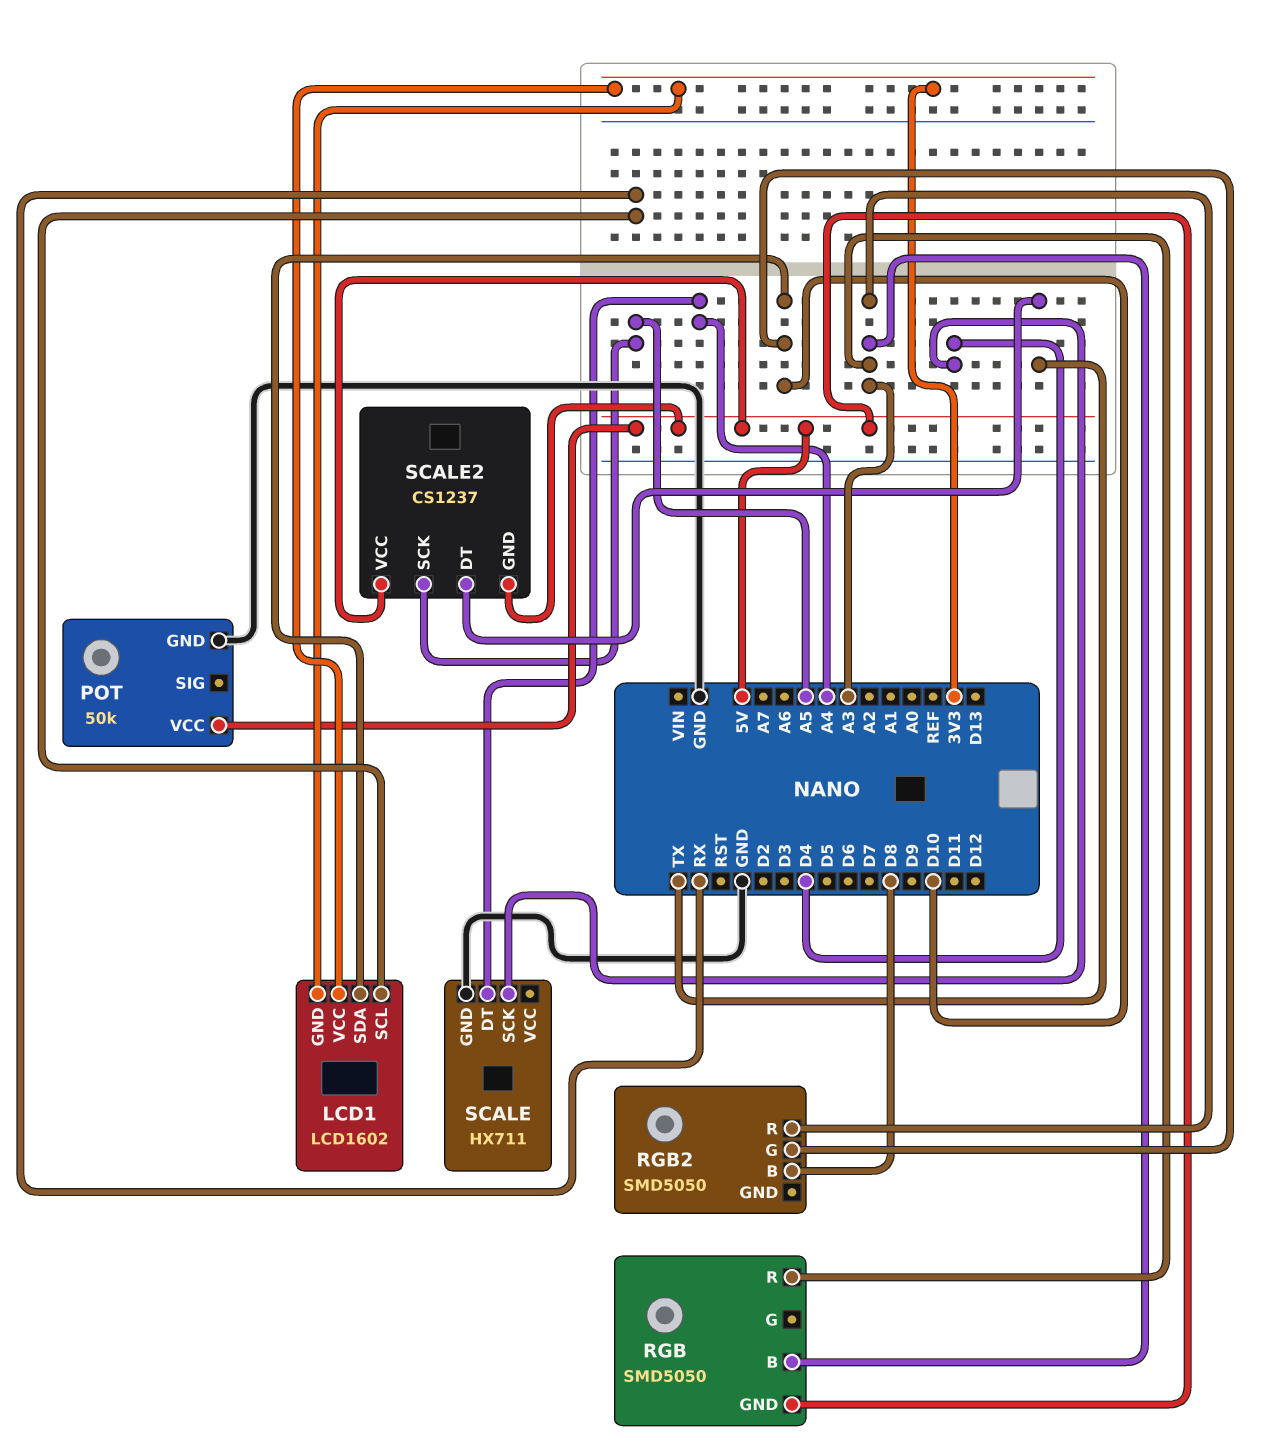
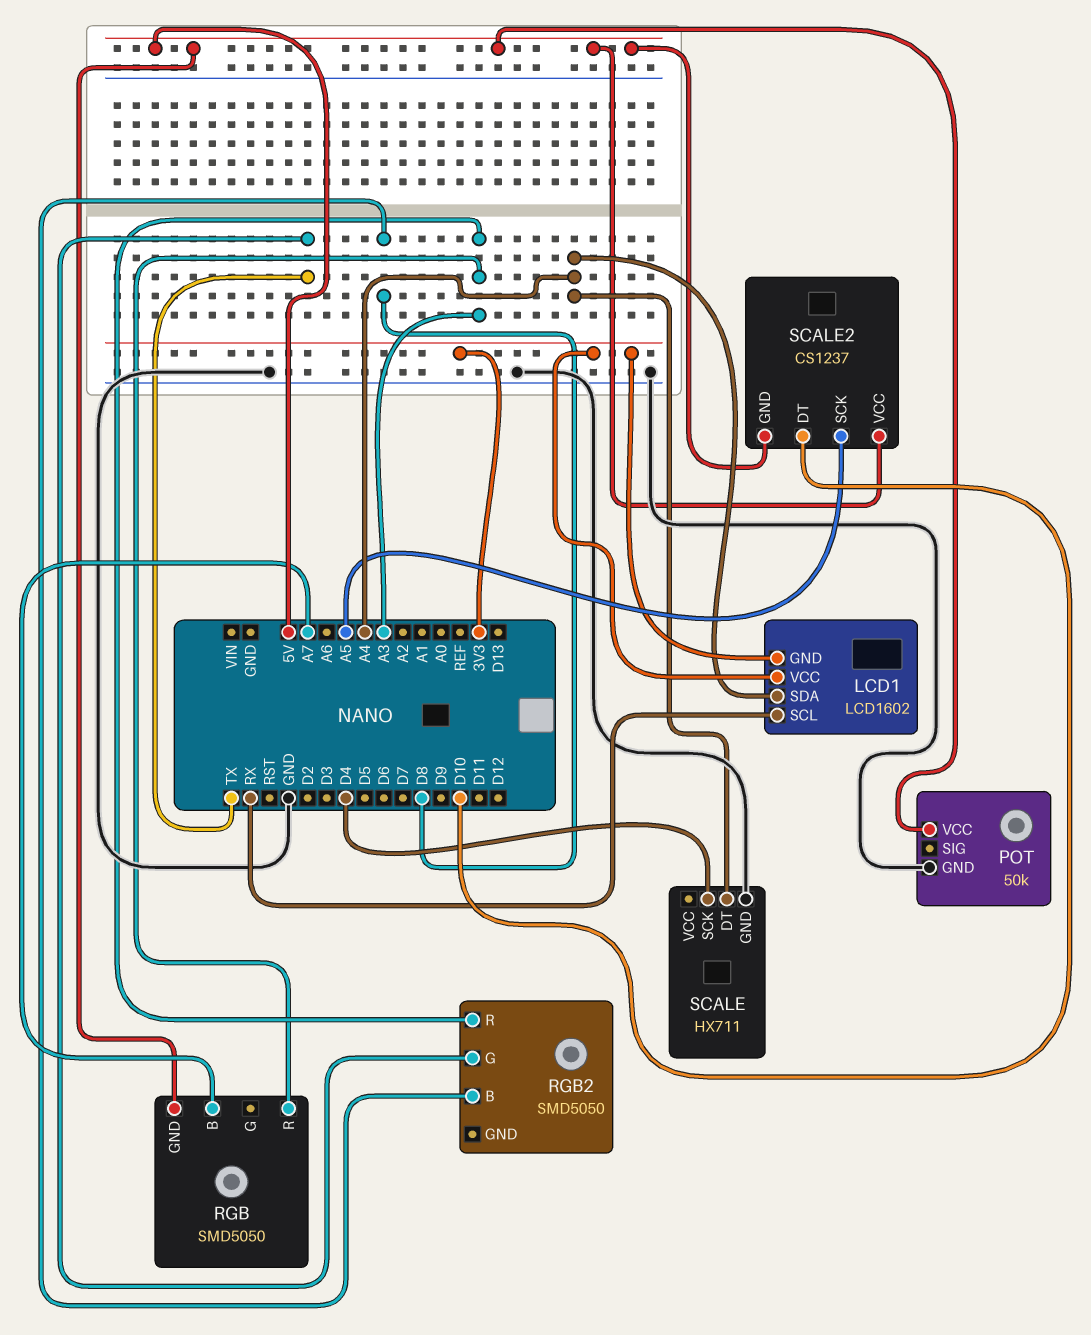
LCD1 pin SDA: D10 -> A4
RGB pin B: A3 -> A7
RGB2 pin G: D10 -> TX
SCALE2 pin DT: TX -> D10

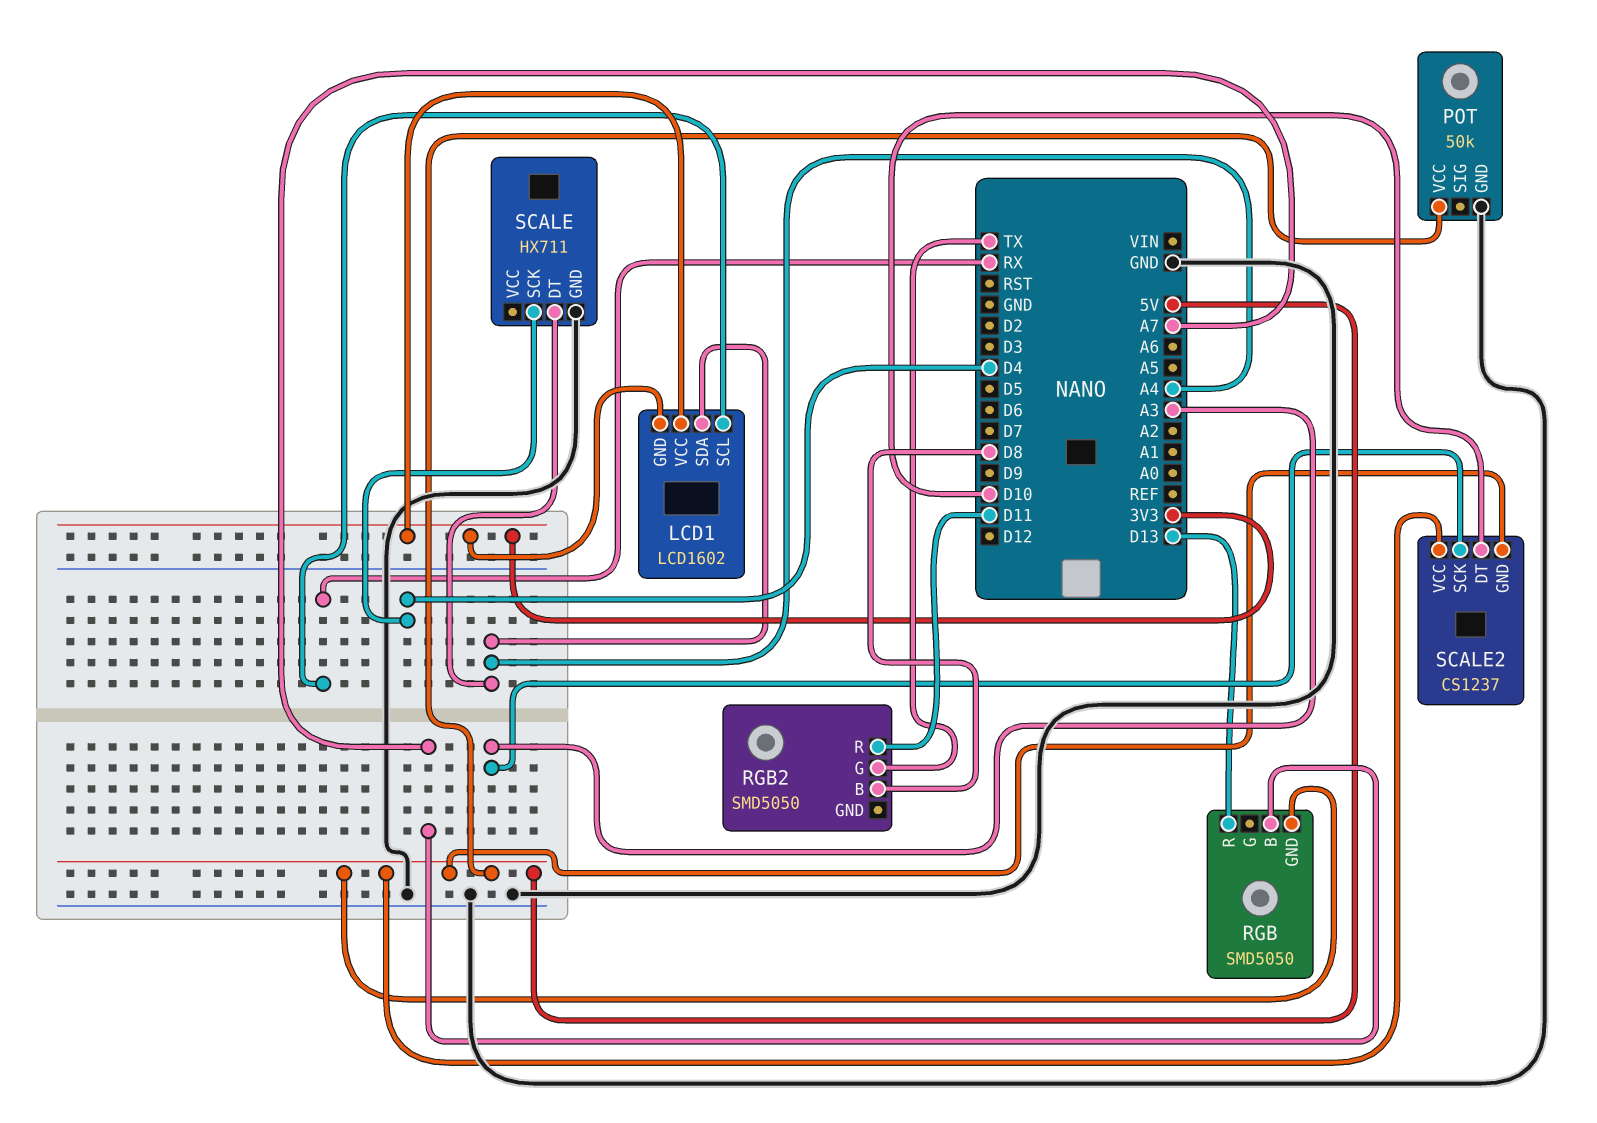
RGB pin R: A3 -> D13
RGB2 pin R: A3 -> D11
SCALE2 pin SCK: A5 -> A3

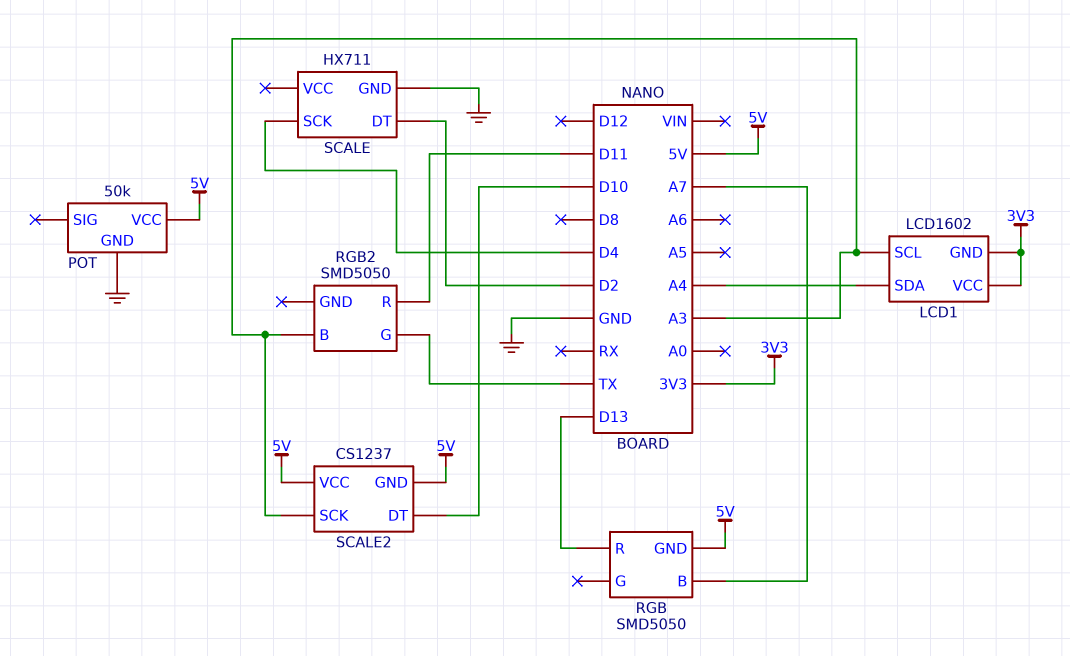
LCD1 pin SCL: RX -> A3
RGB2 pin B: D8 -> A3
SCALE pin DT: A4 -> D2

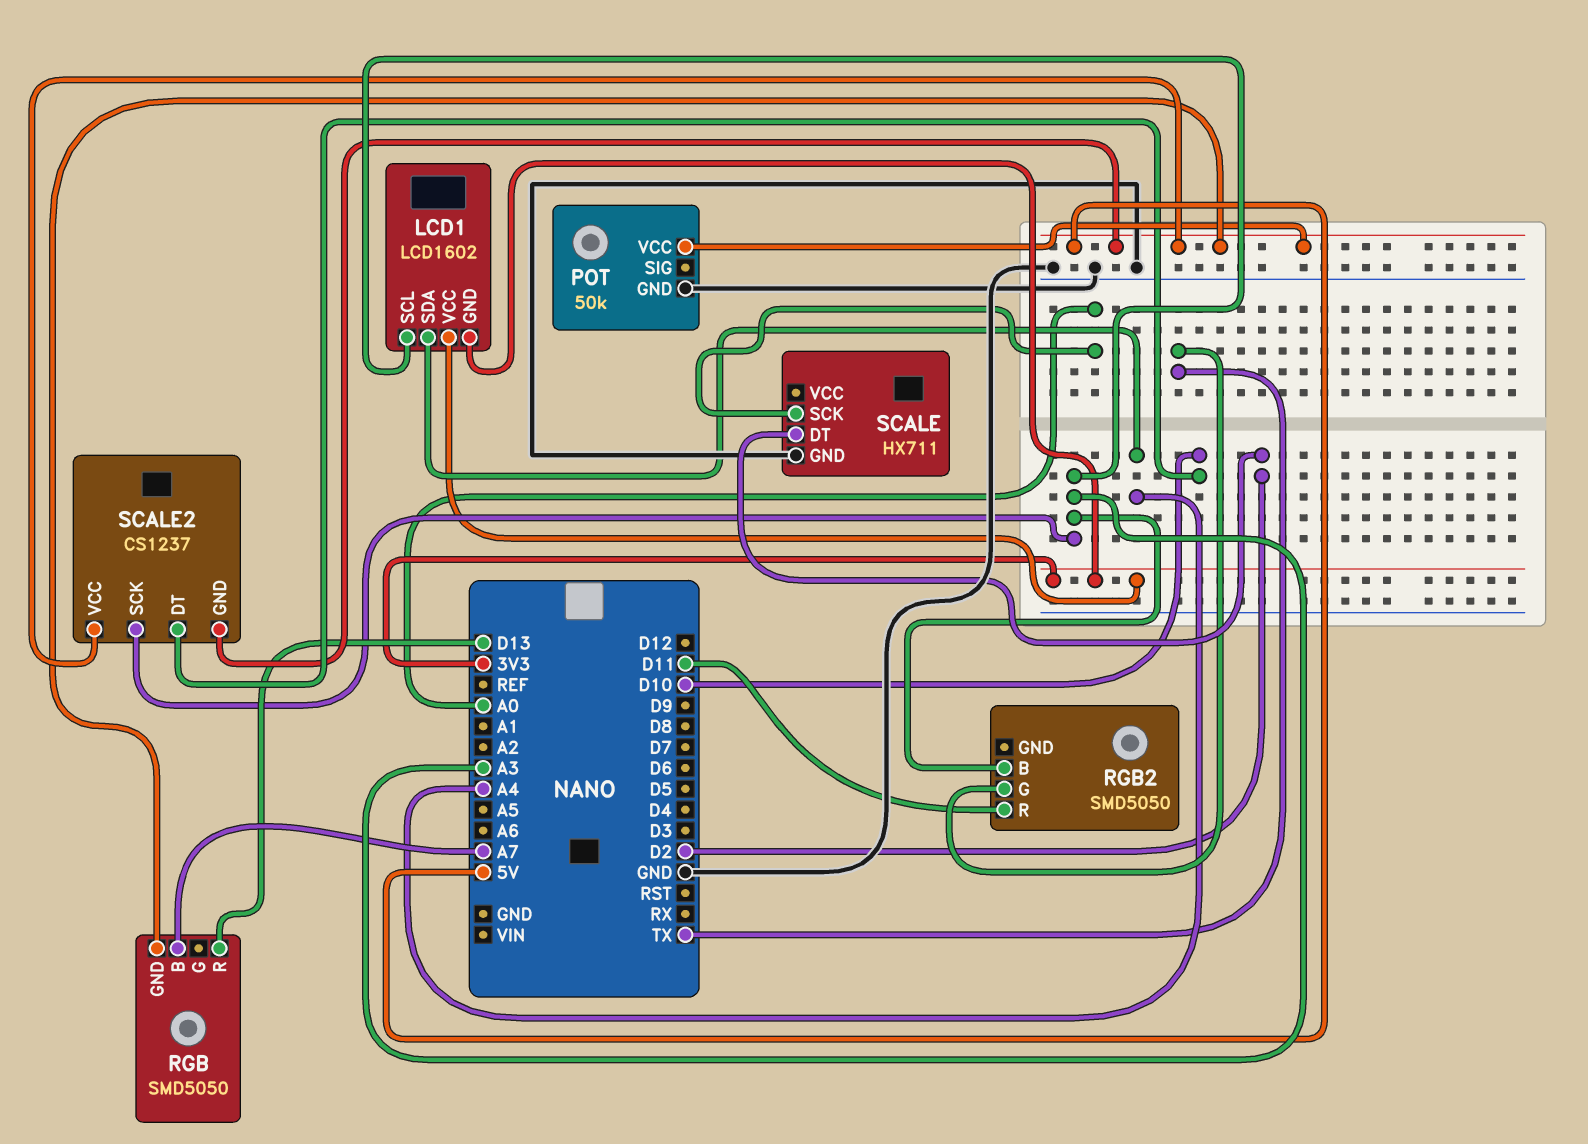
SCALE pin SCK: D4 -> A0

